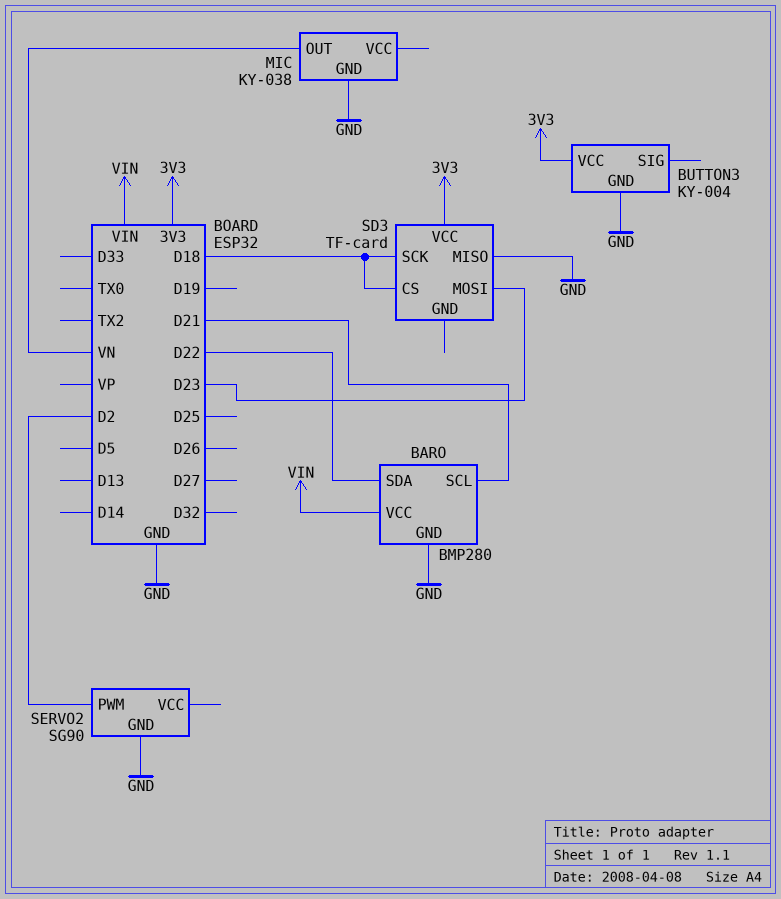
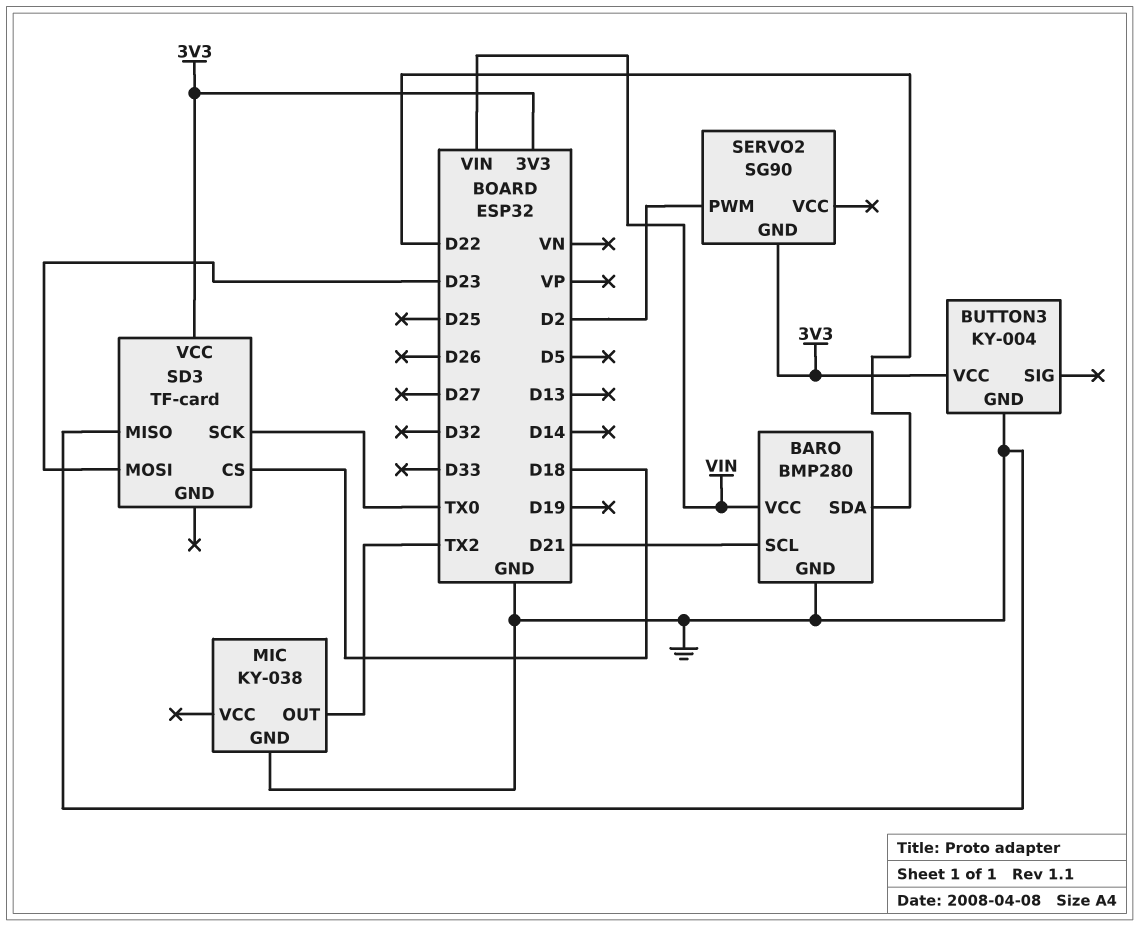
MIC pin OUT: VN -> TX2
SD3 pin SCK: D18 -> TX0
SERVO2 pin GND: GND -> 3V3

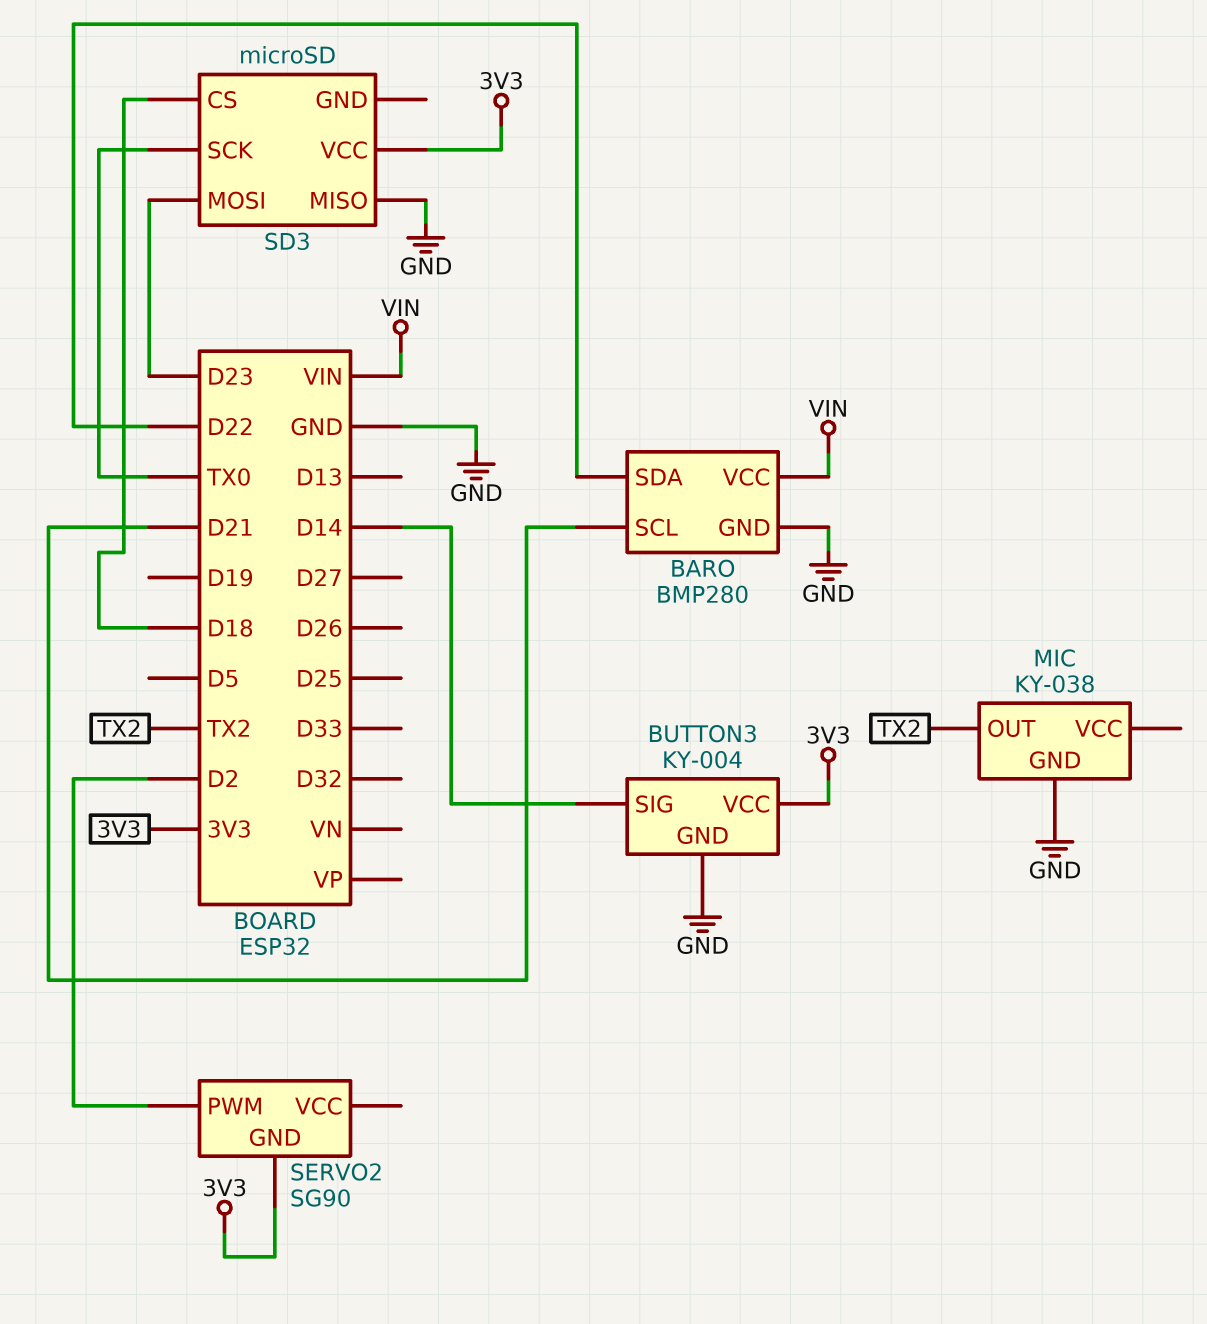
BUTTON3 pin SIG: none -> D14
SD3: TF-card -> microSD

